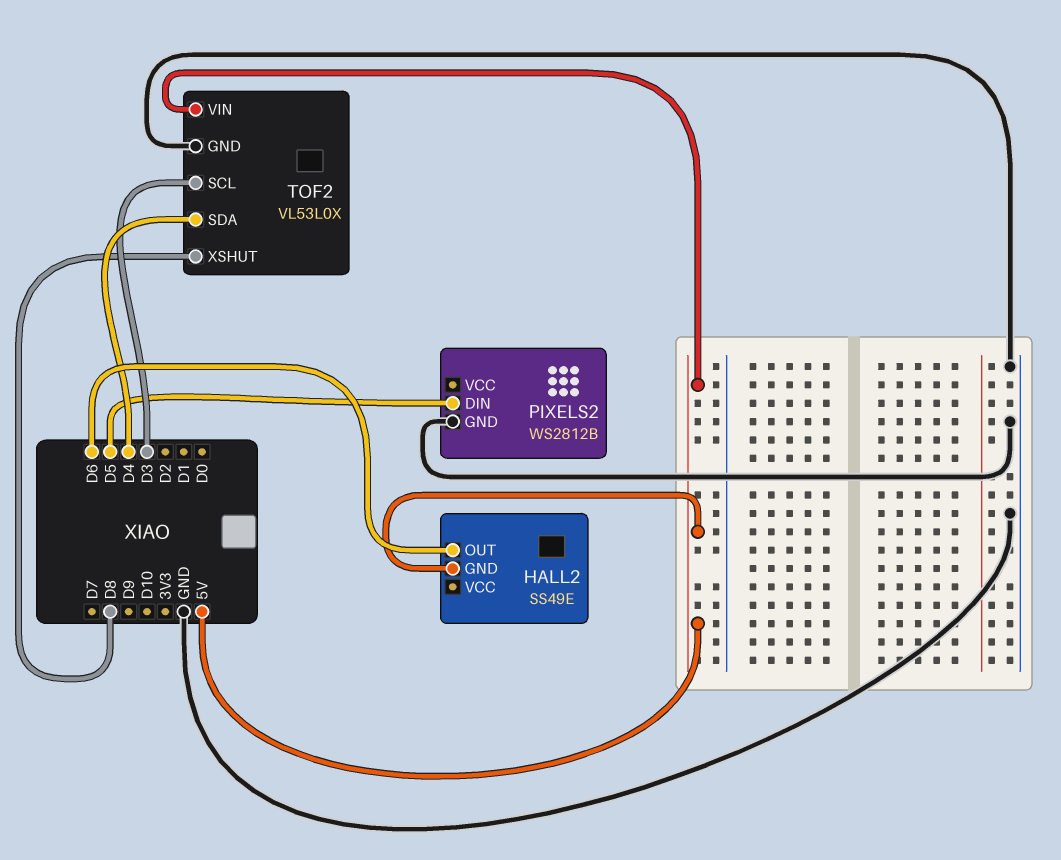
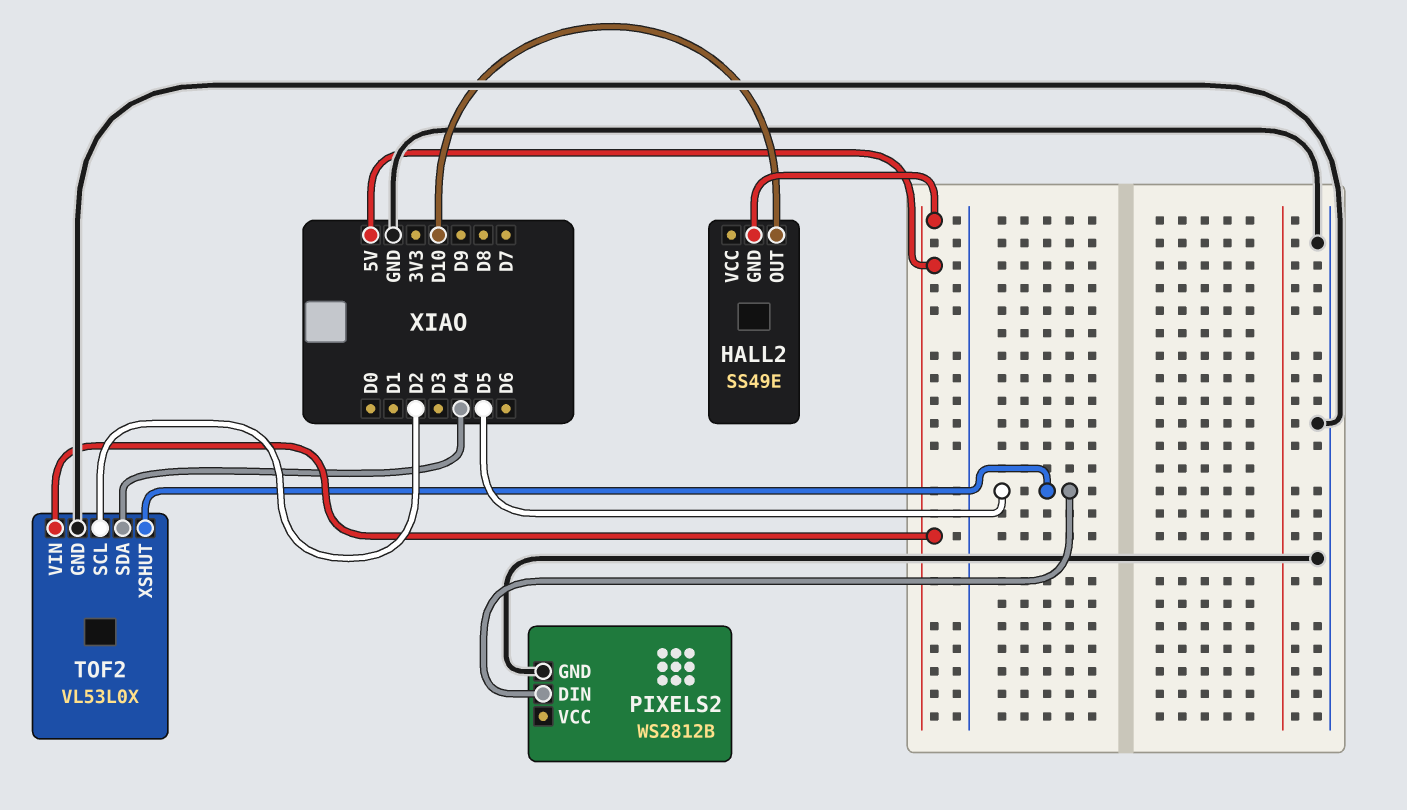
HALL2 pin OUT: D6 -> D10
TOF2 pin SCL: D3 -> D2
TOF2 pin XSHUT: D8 -> D5

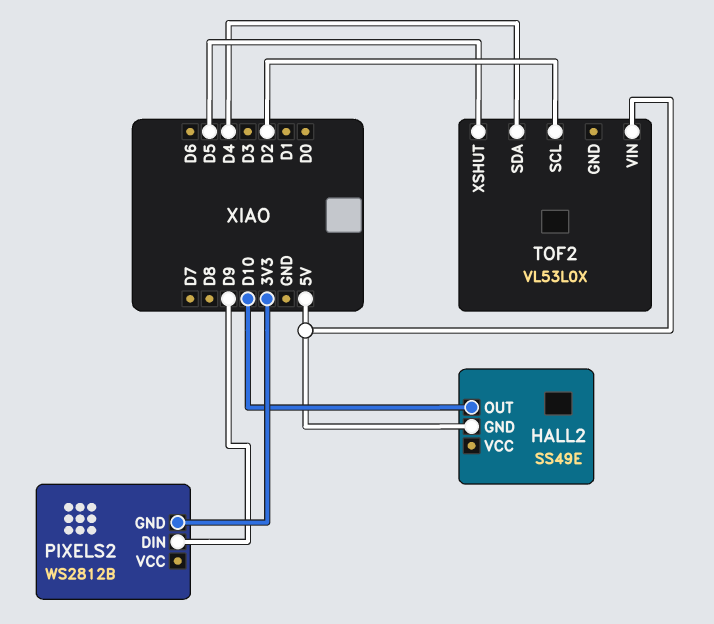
PIXELS2 pin DIN: D5 -> D9
PIXELS2 pin GND: GND -> 3V3
TOF2 pin GND: GND -> none

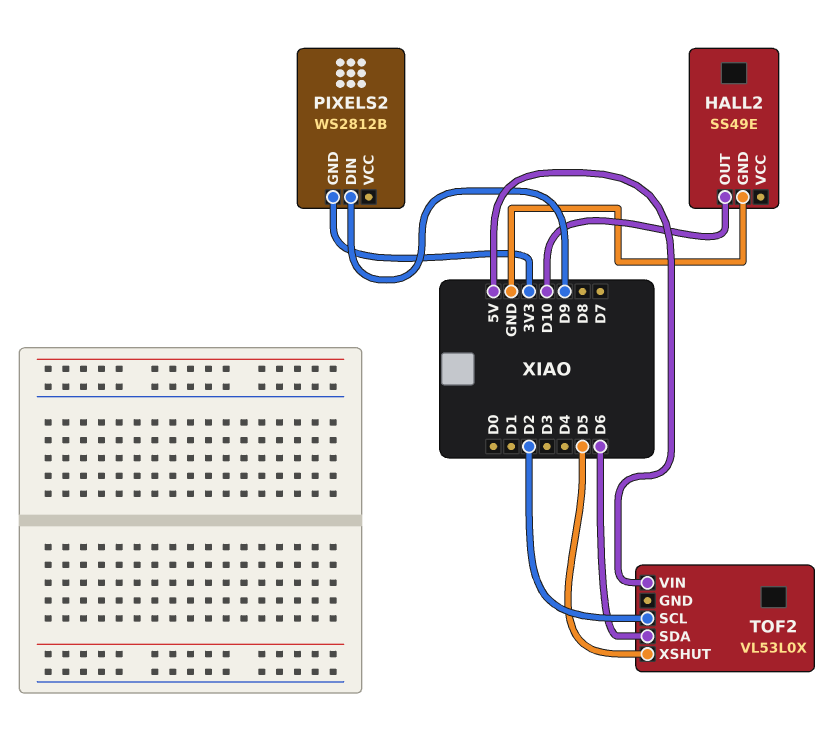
HALL2 pin GND: 5V -> GND
TOF2 pin SDA: D4 -> D6

